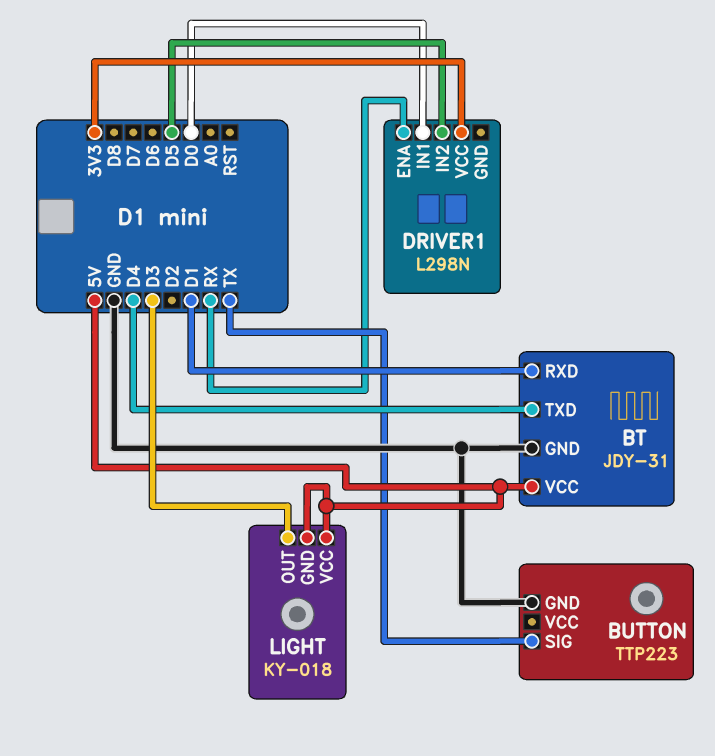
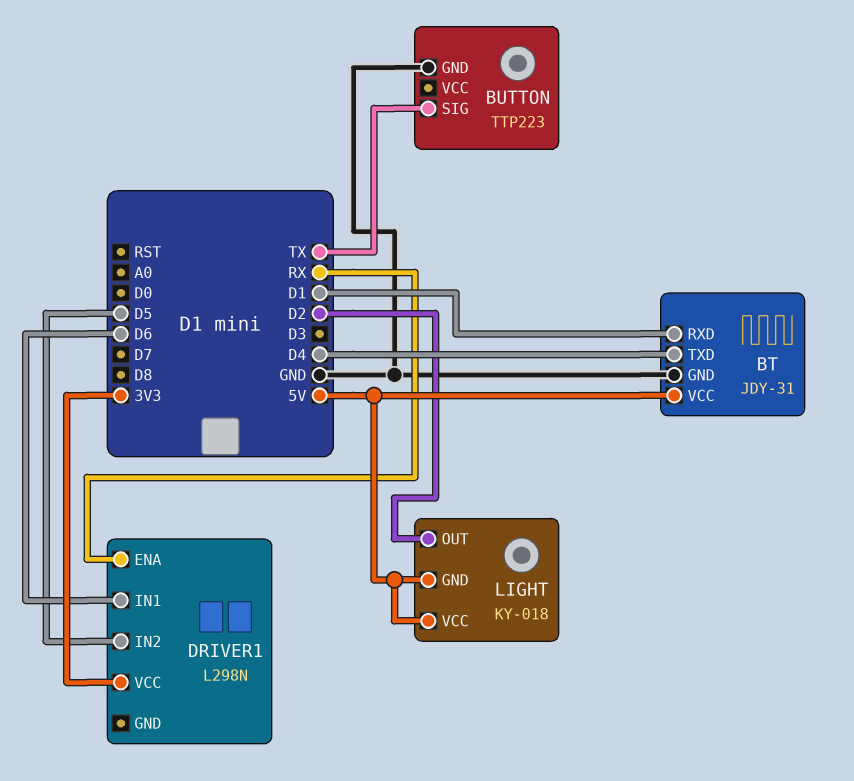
DRIVER1 pin IN1: D0 -> D6
LIGHT pin OUT: D3 -> D2

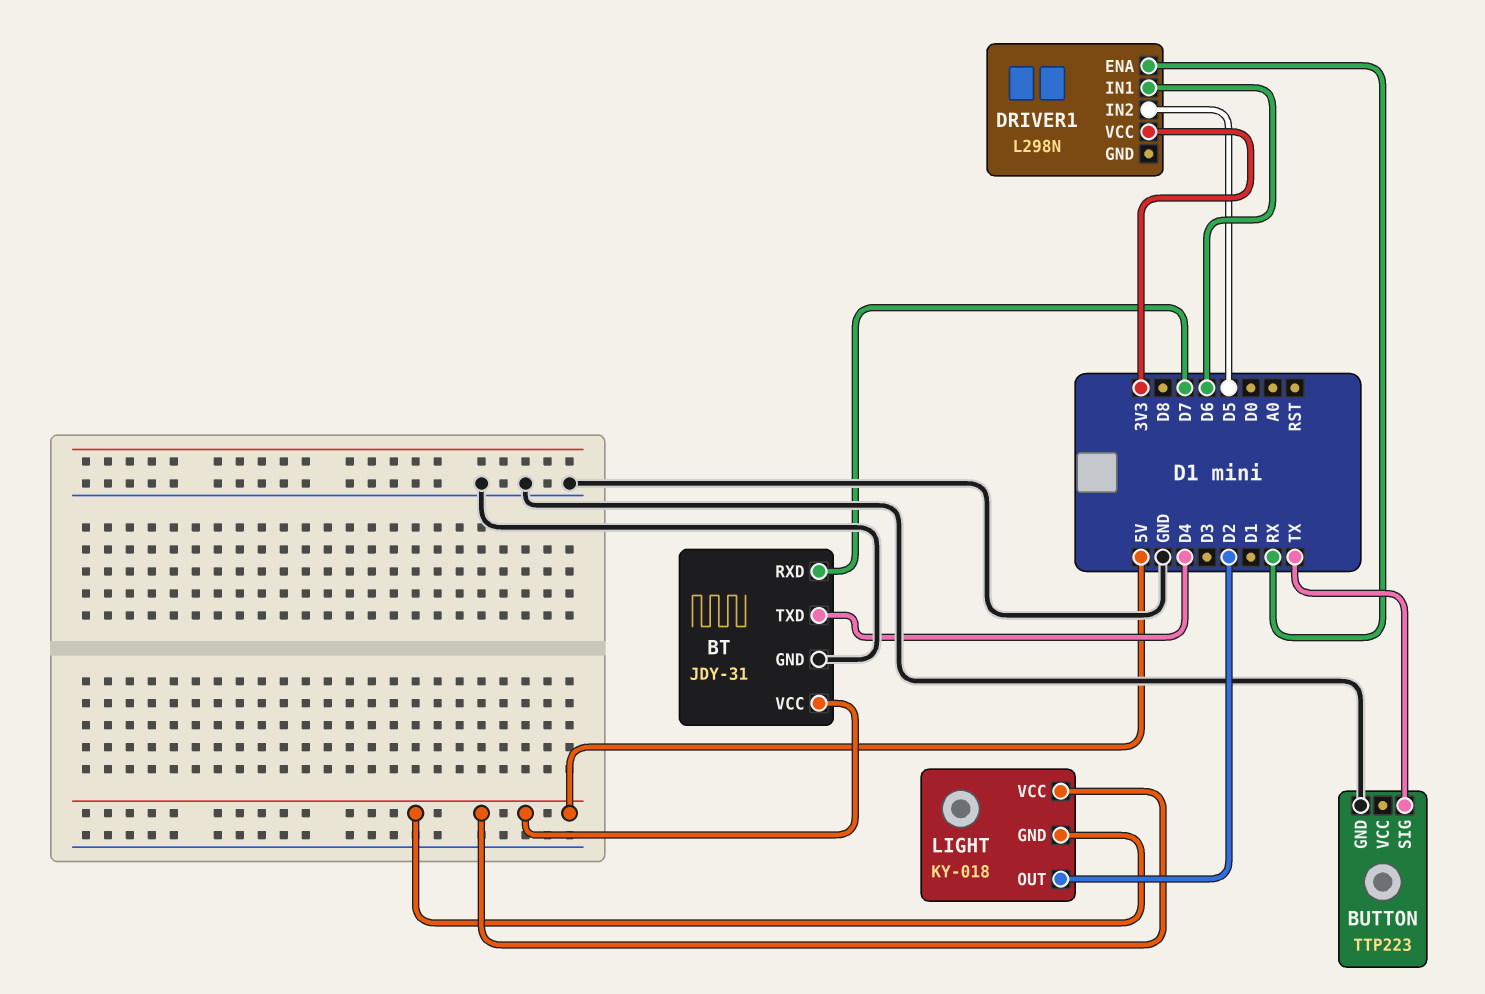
BT pin RXD: D1 -> D7

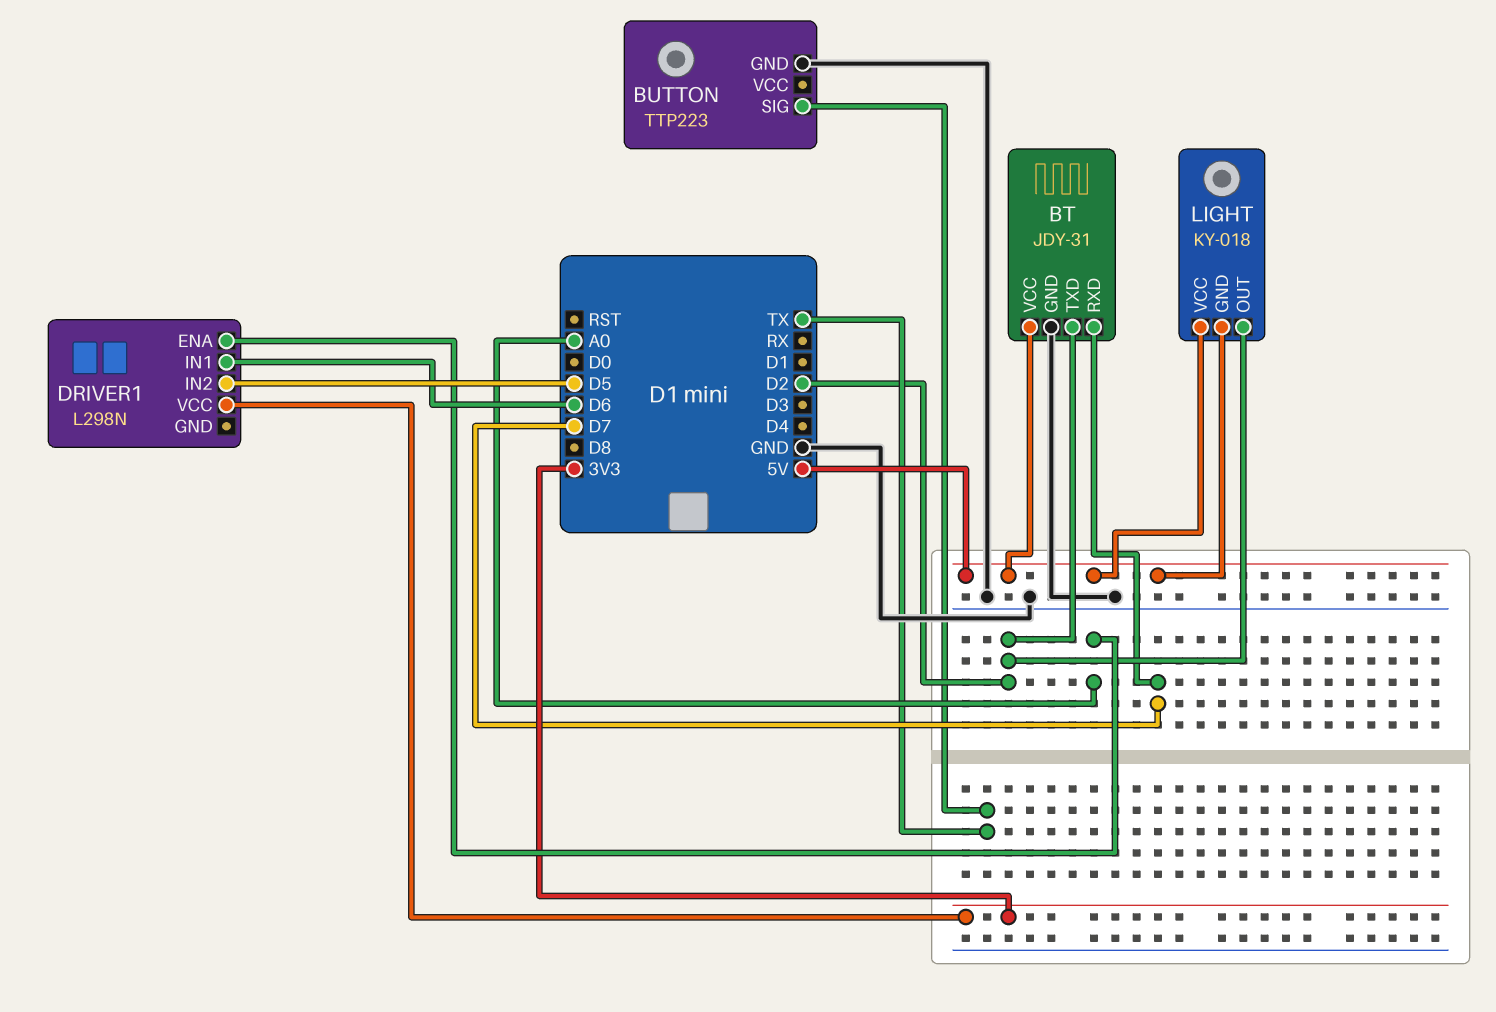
BT pin TXD: D4 -> D2
DRIVER1 pin ENA: RX -> A0

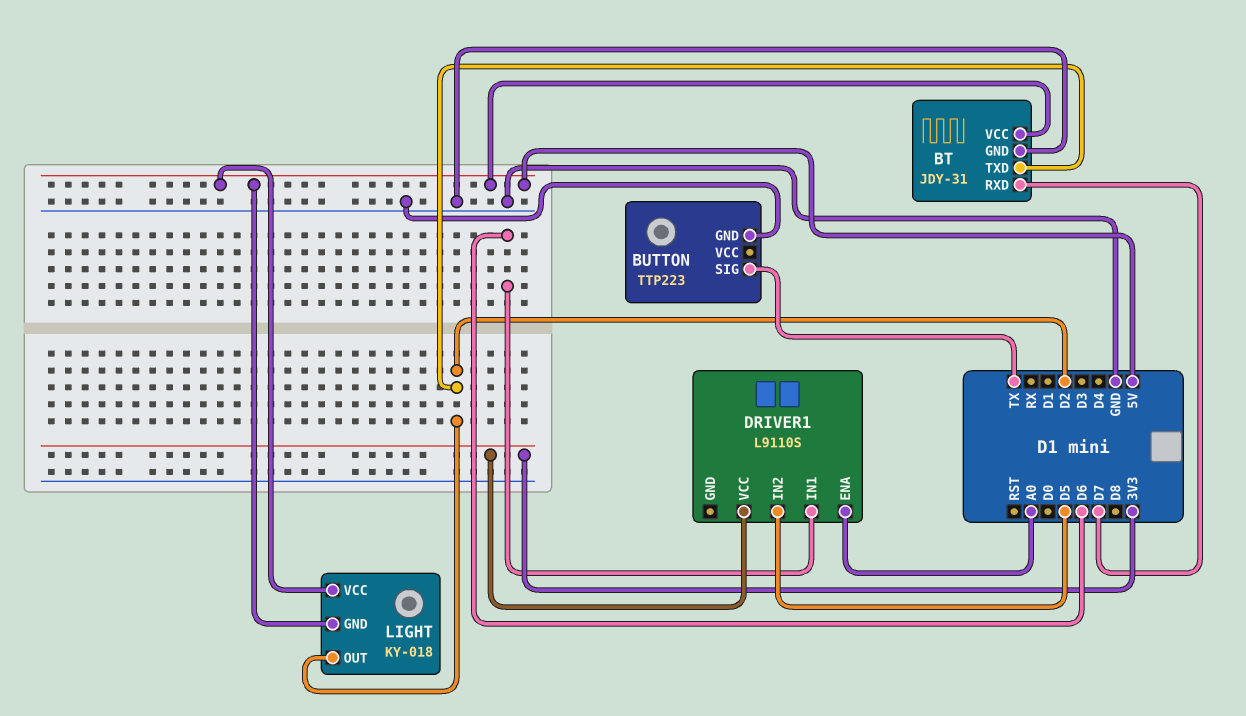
DRIVER1: L298N -> L9110S

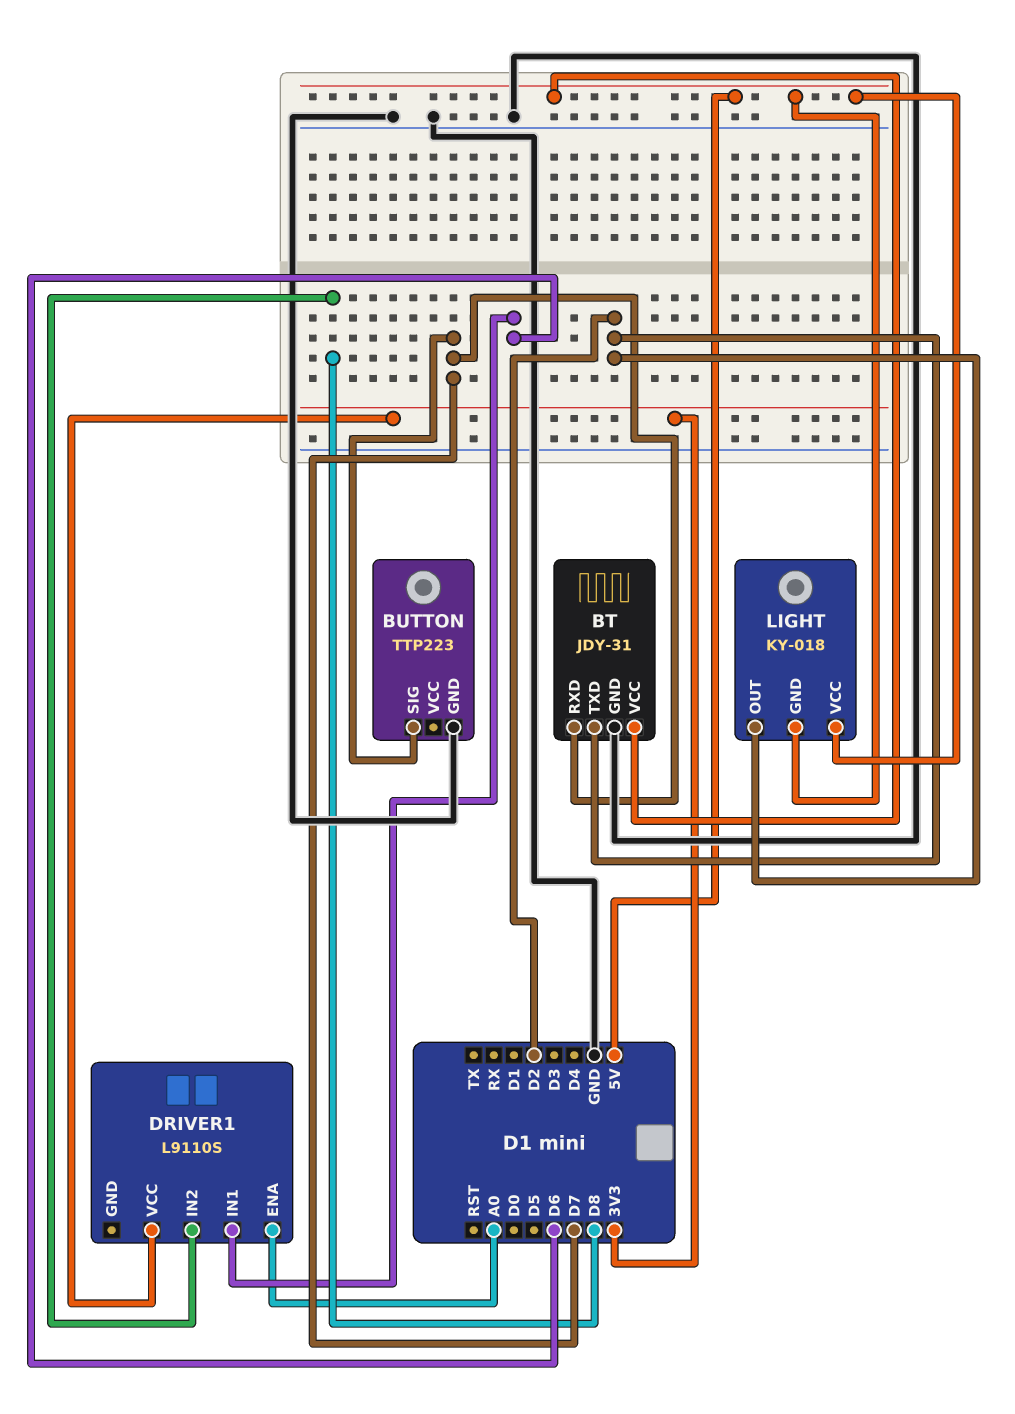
BUTTON pin SIG: TX -> D7
DRIVER1 pin IN2: D5 -> D8

